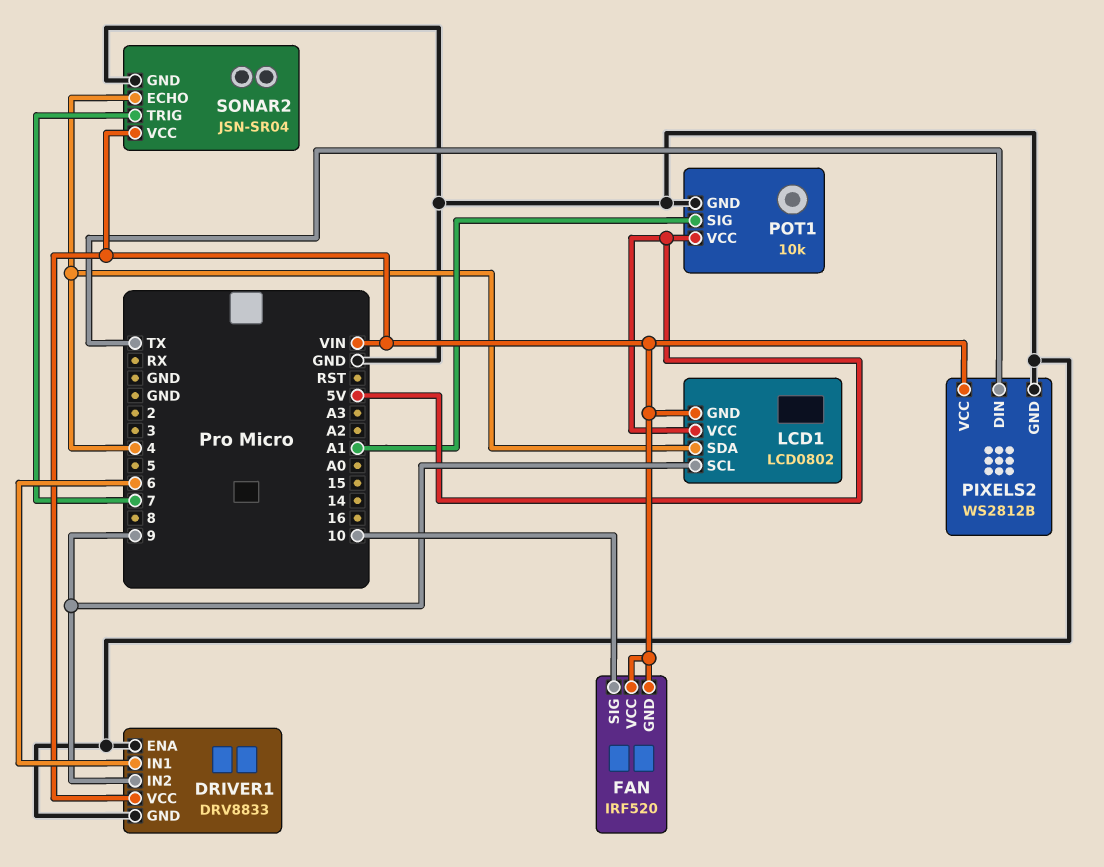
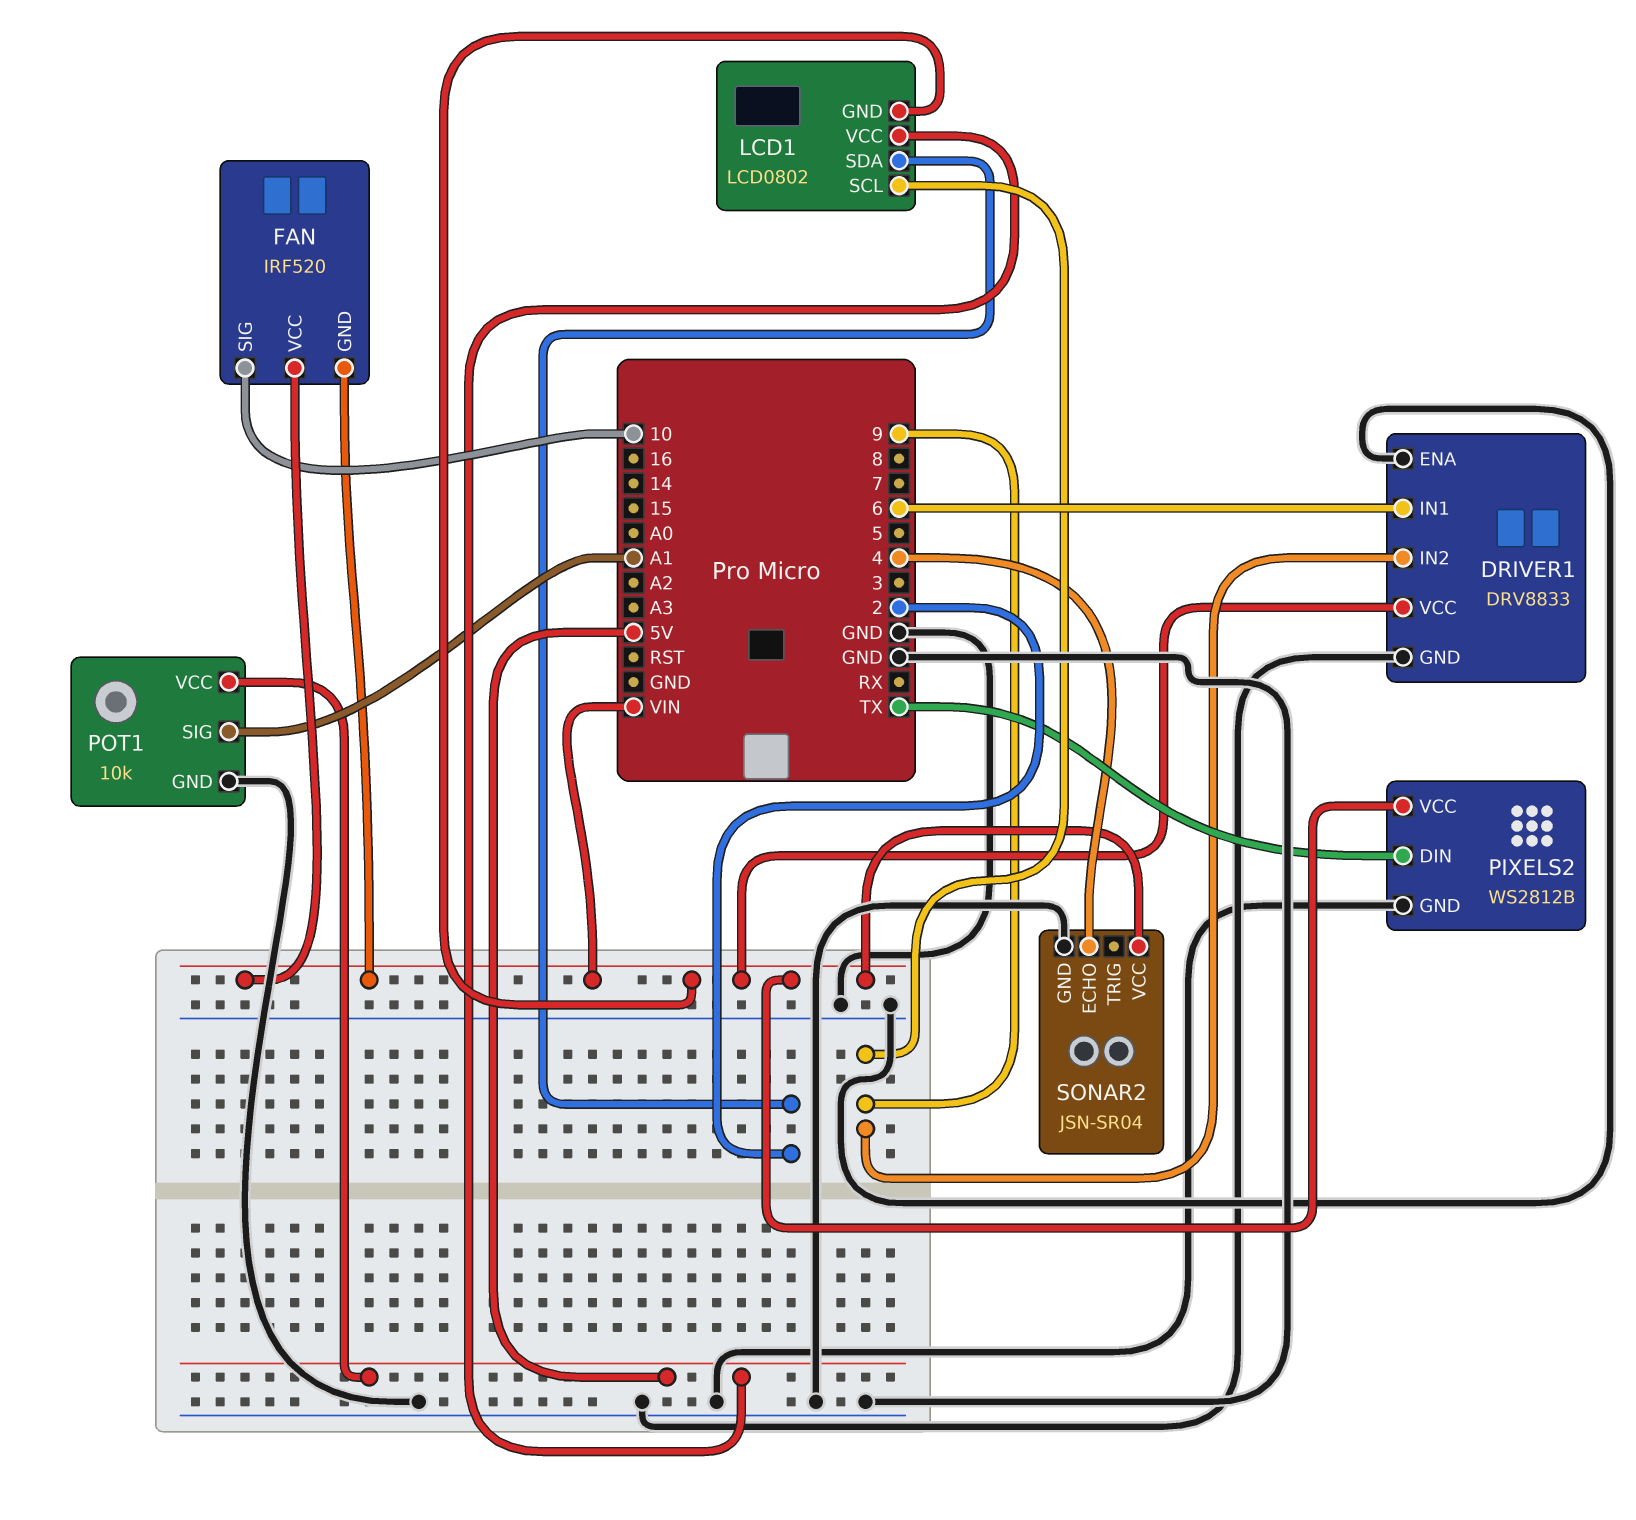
LCD1 pin SDA: 4 -> 2
SONAR2 pin TRIG: 7 -> none

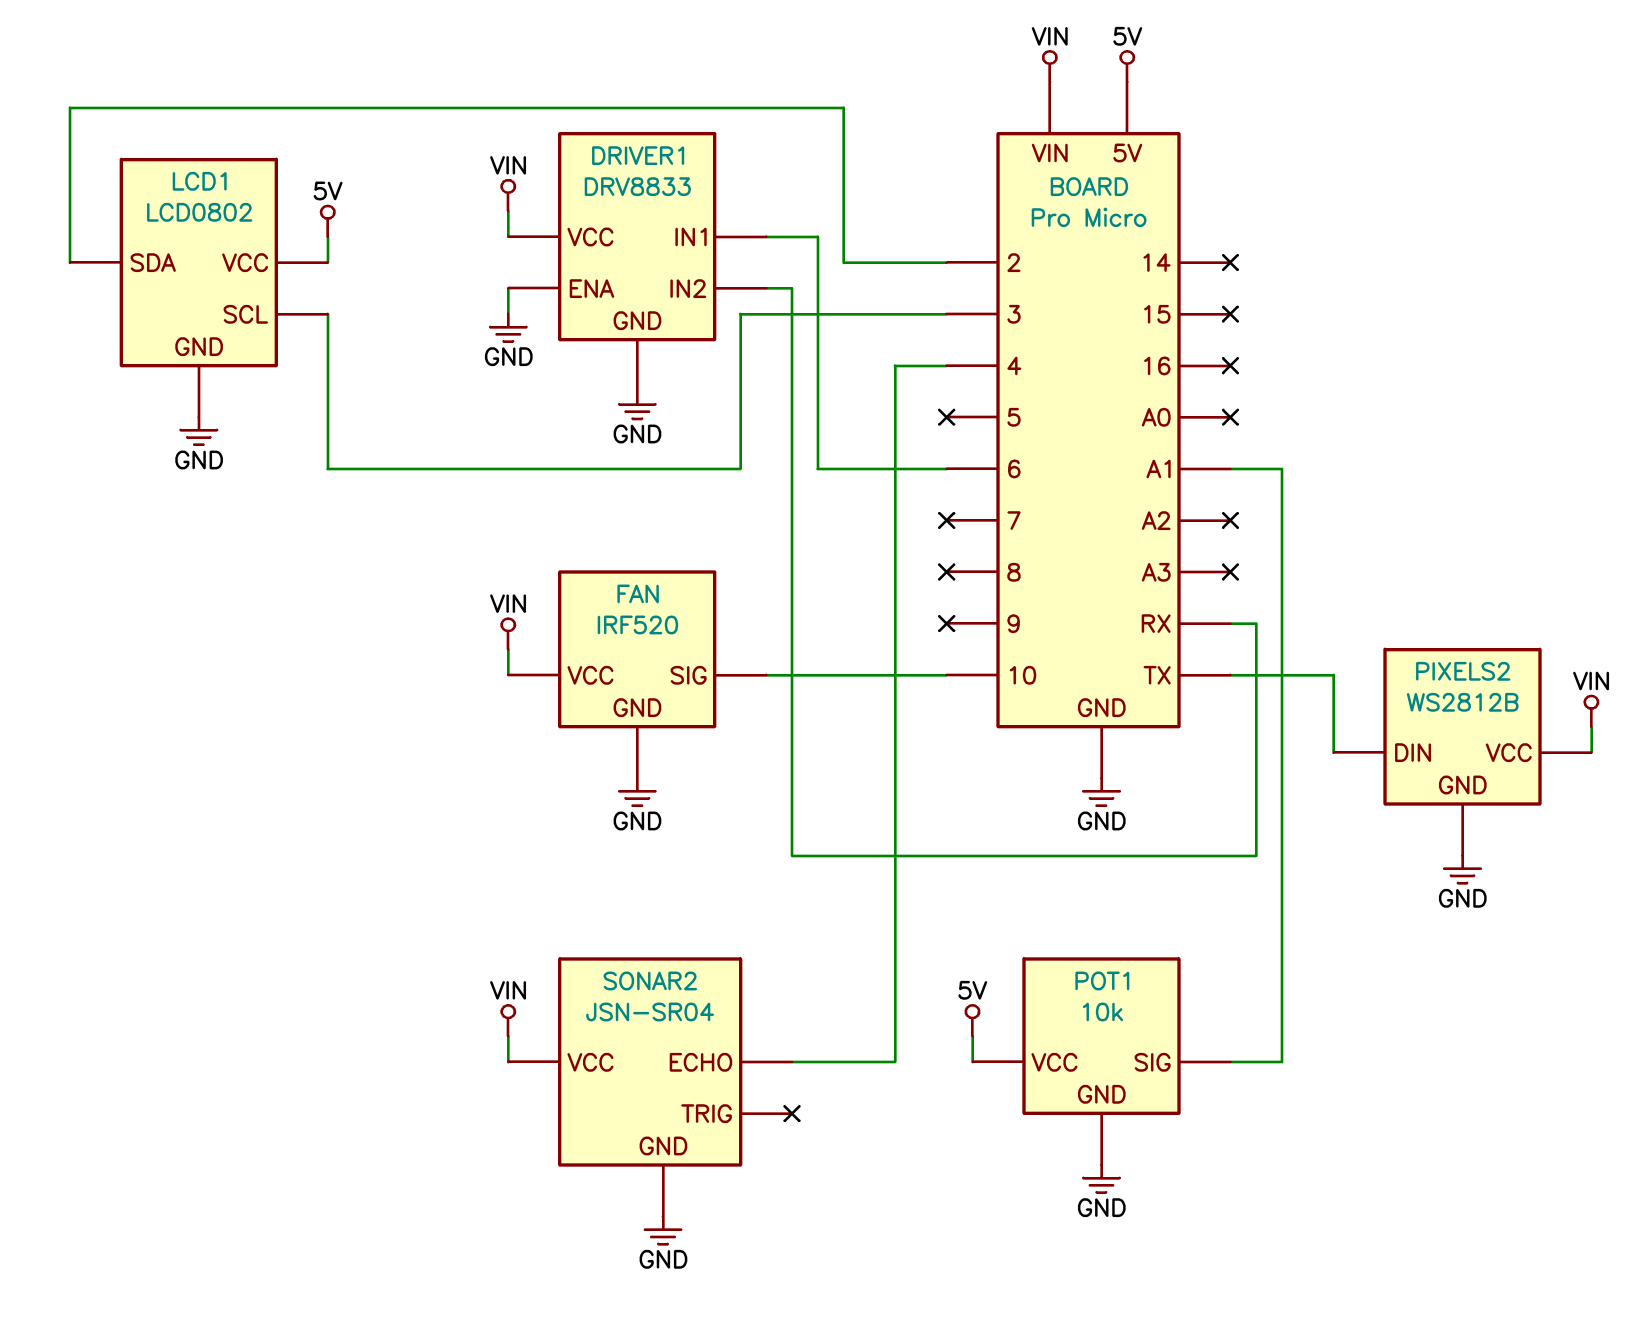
DRIVER1 pin IN2: 9 -> RX
FAN pin GND: VIN -> GND
LCD1 pin GND: VIN -> GND
LCD1 pin SCL: 9 -> 3

